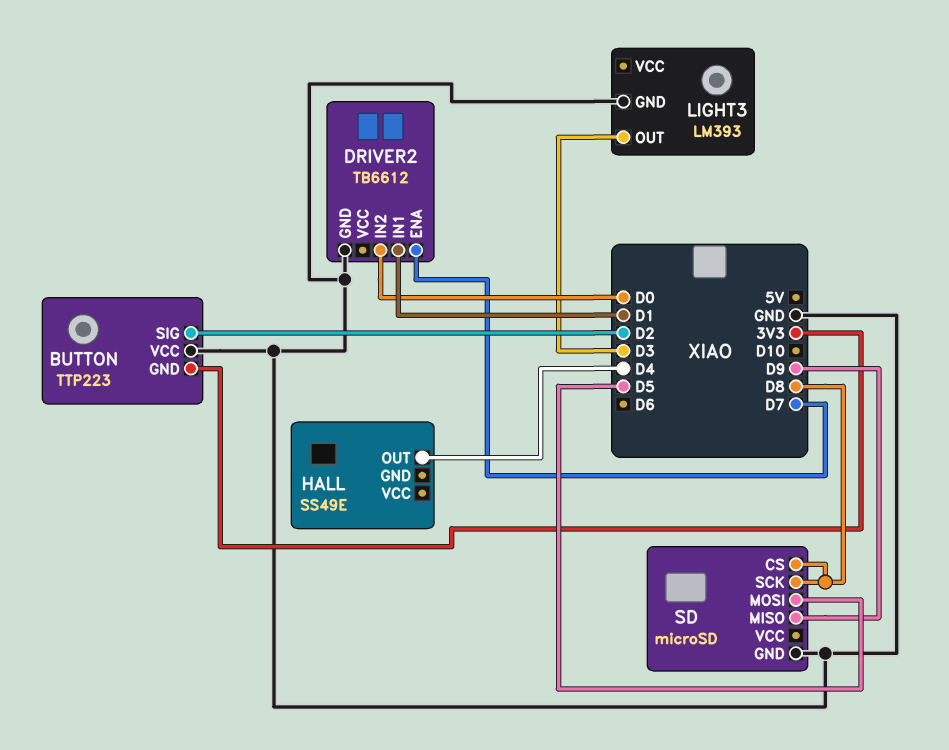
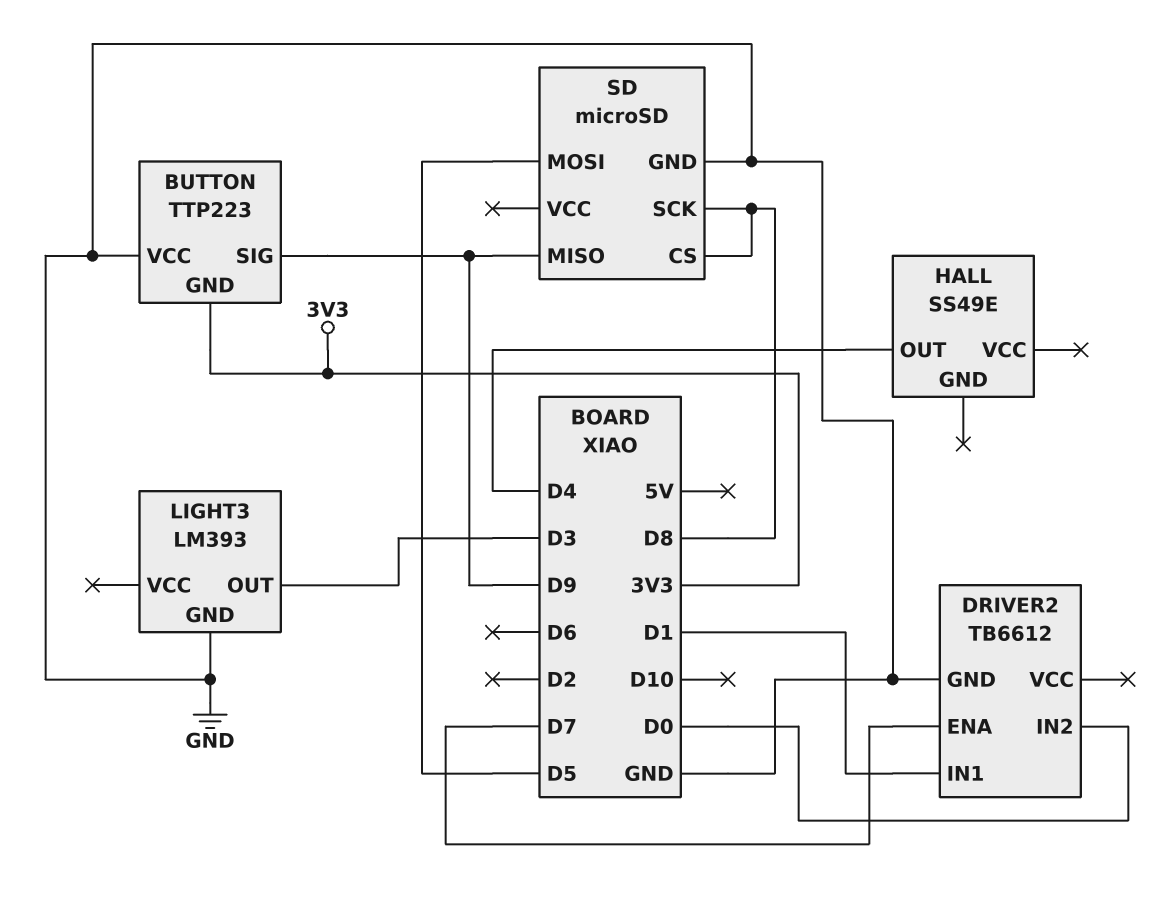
BUTTON pin SIG: D2 -> D9

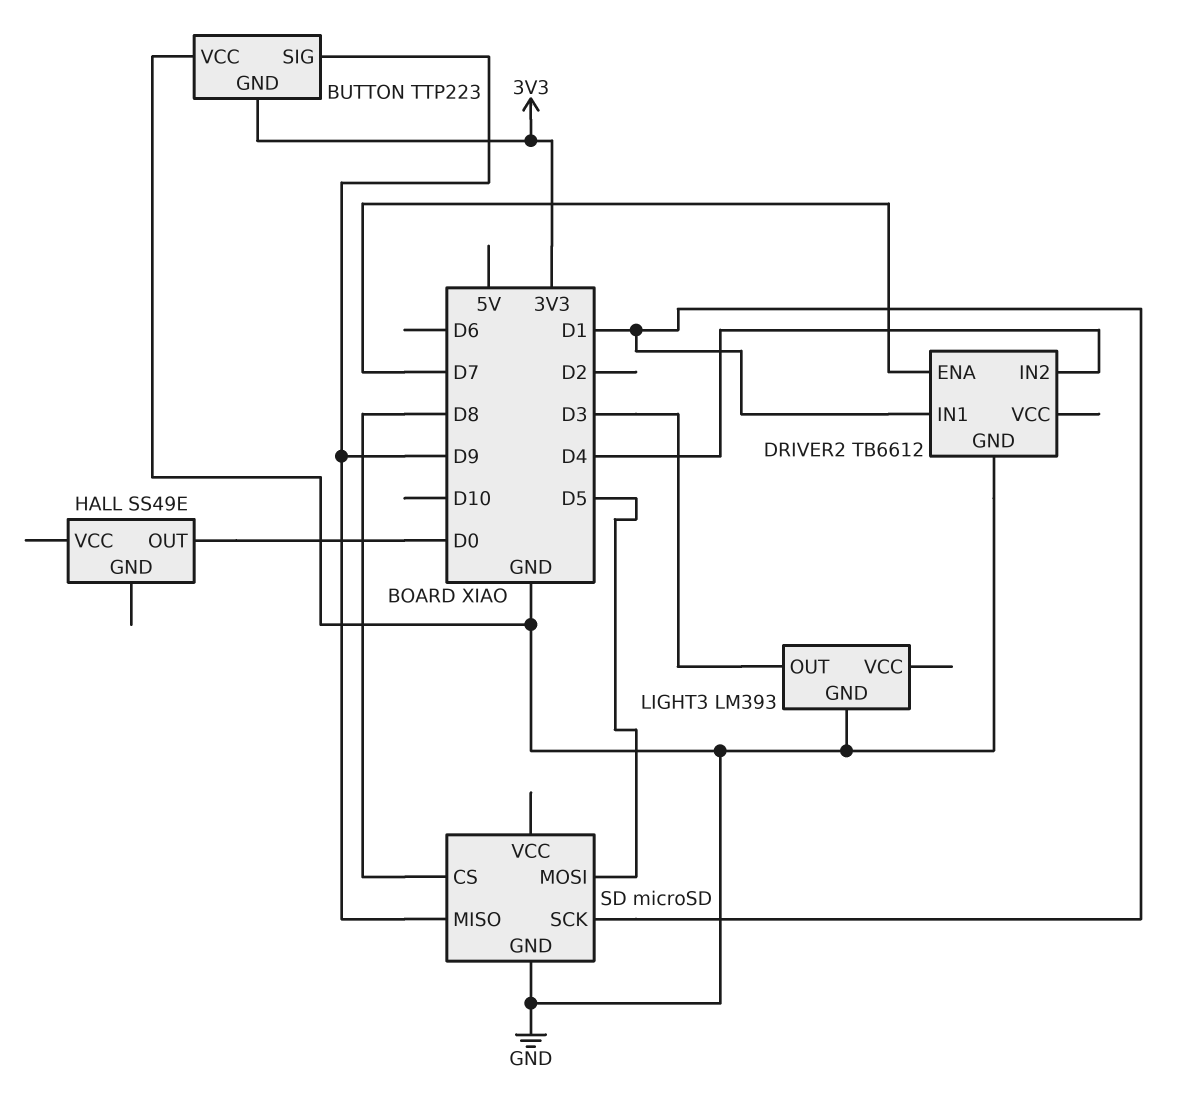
DRIVER2 pin IN2: D0 -> D4
HALL pin OUT: D4 -> D0
SD pin SCK: D8 -> D1

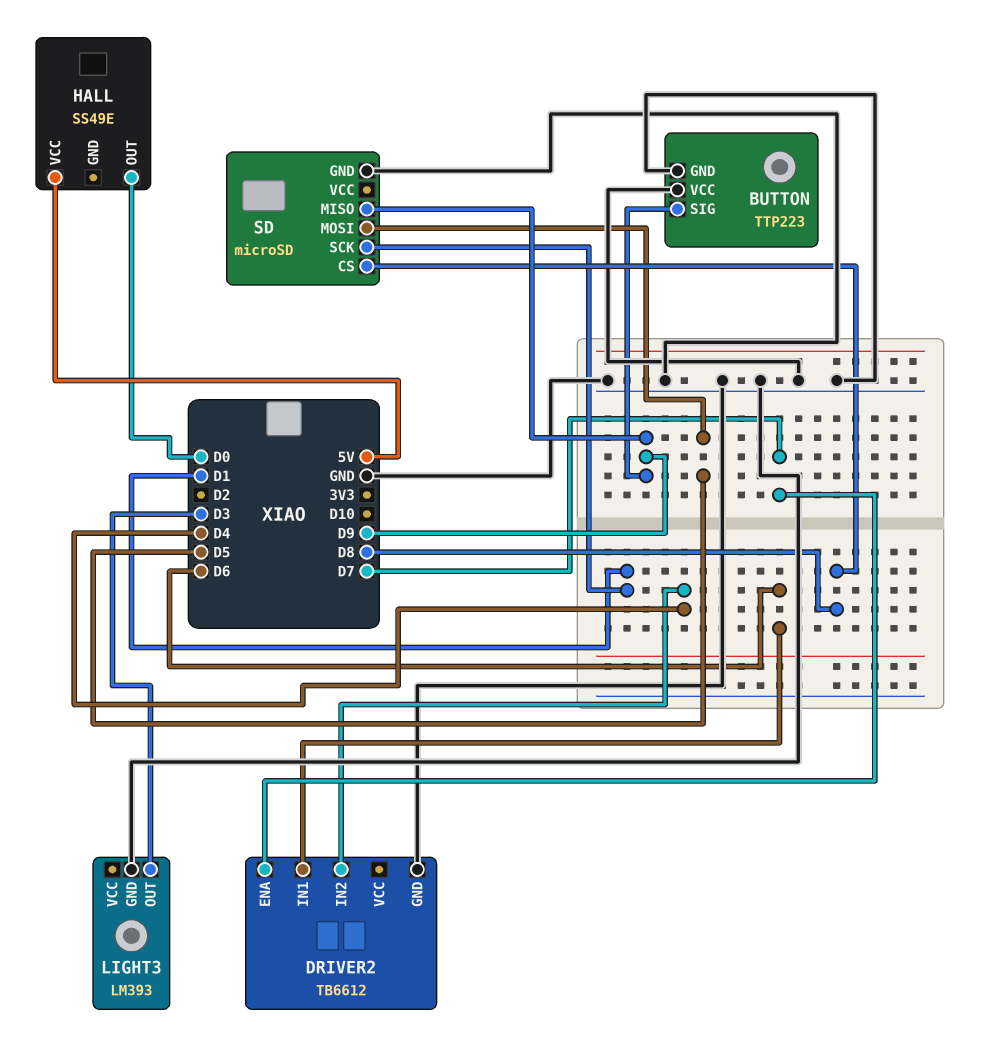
BUTTON pin GND: 3V3 -> GND
DRIVER2 pin IN1: D1 -> D6
HALL pin VCC: none -> 5V

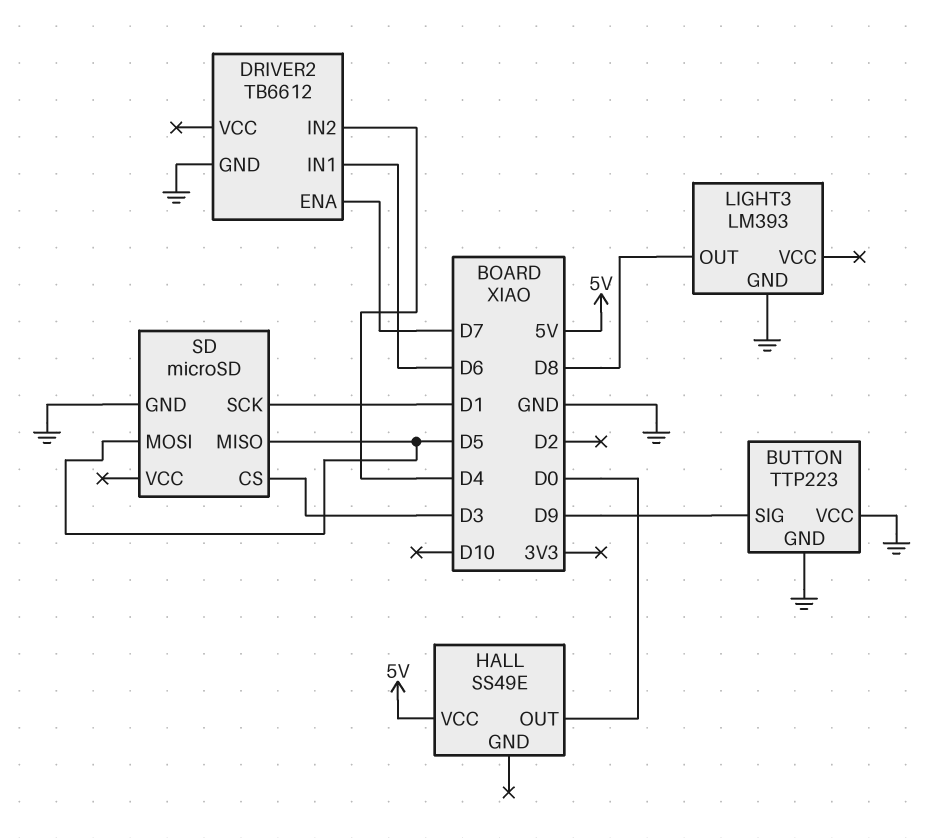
LIGHT3 pin OUT: D3 -> D8
SD pin CS: D8 -> D3
SD pin MISO: D9 -> D5

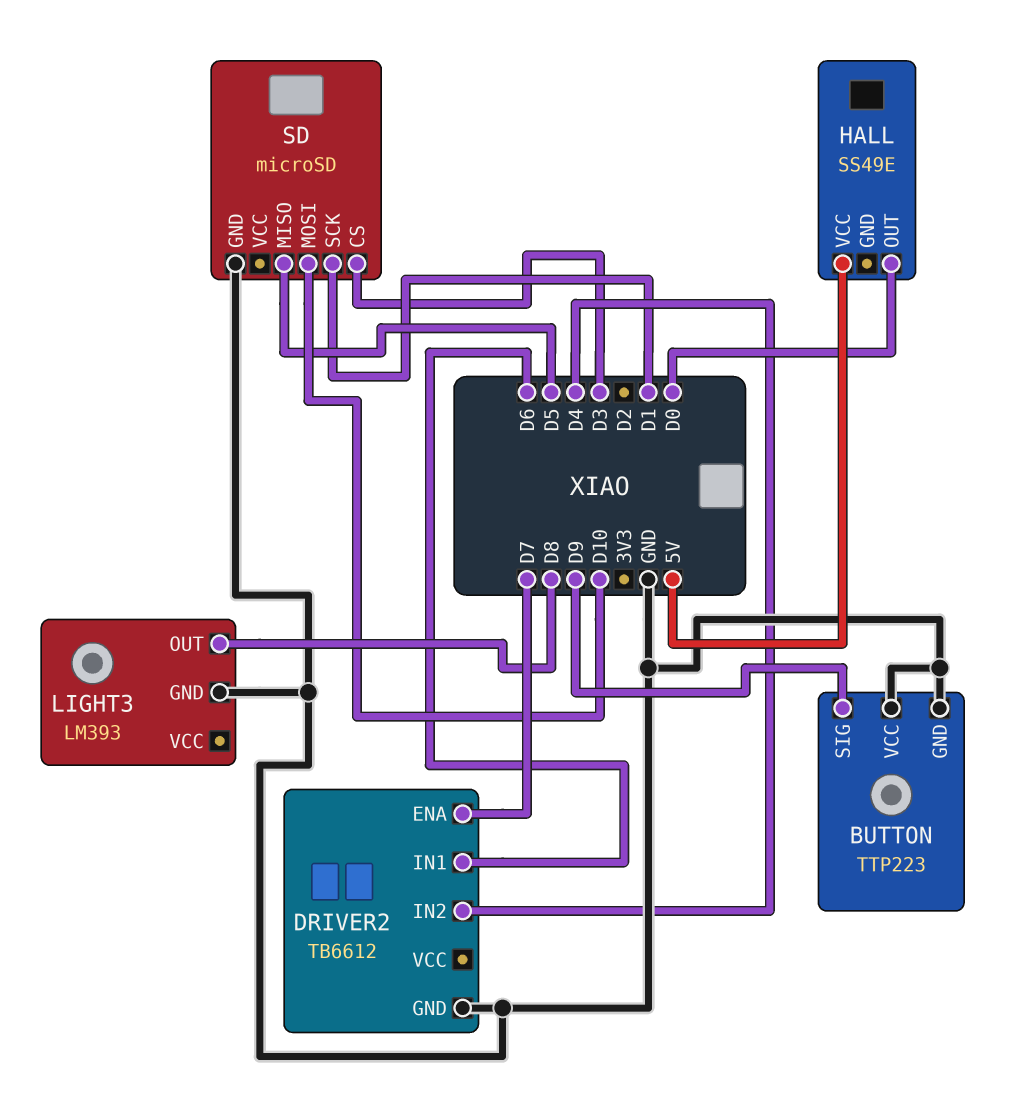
SD pin MOSI: D5 -> D10

